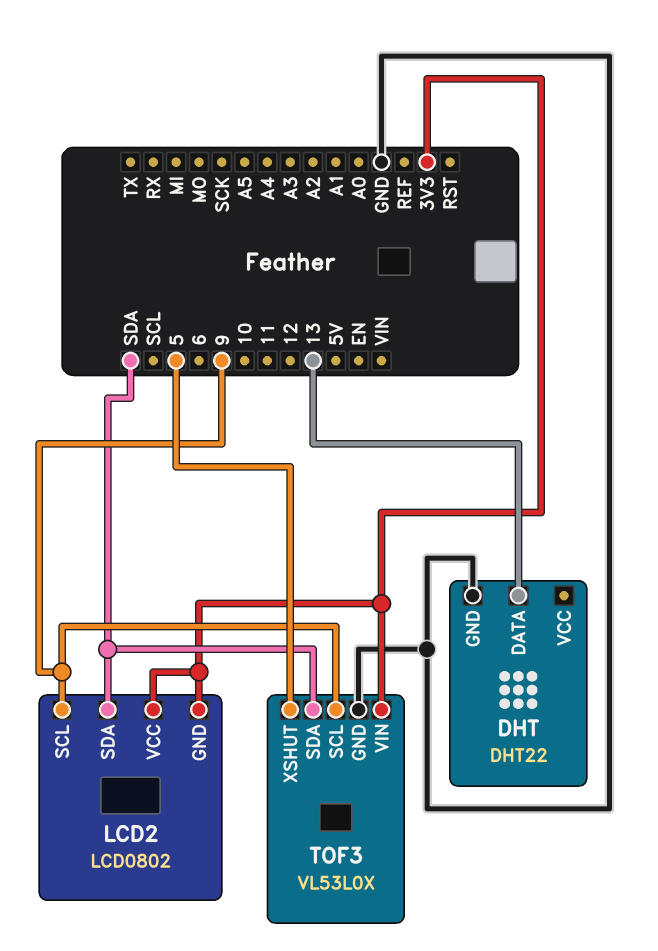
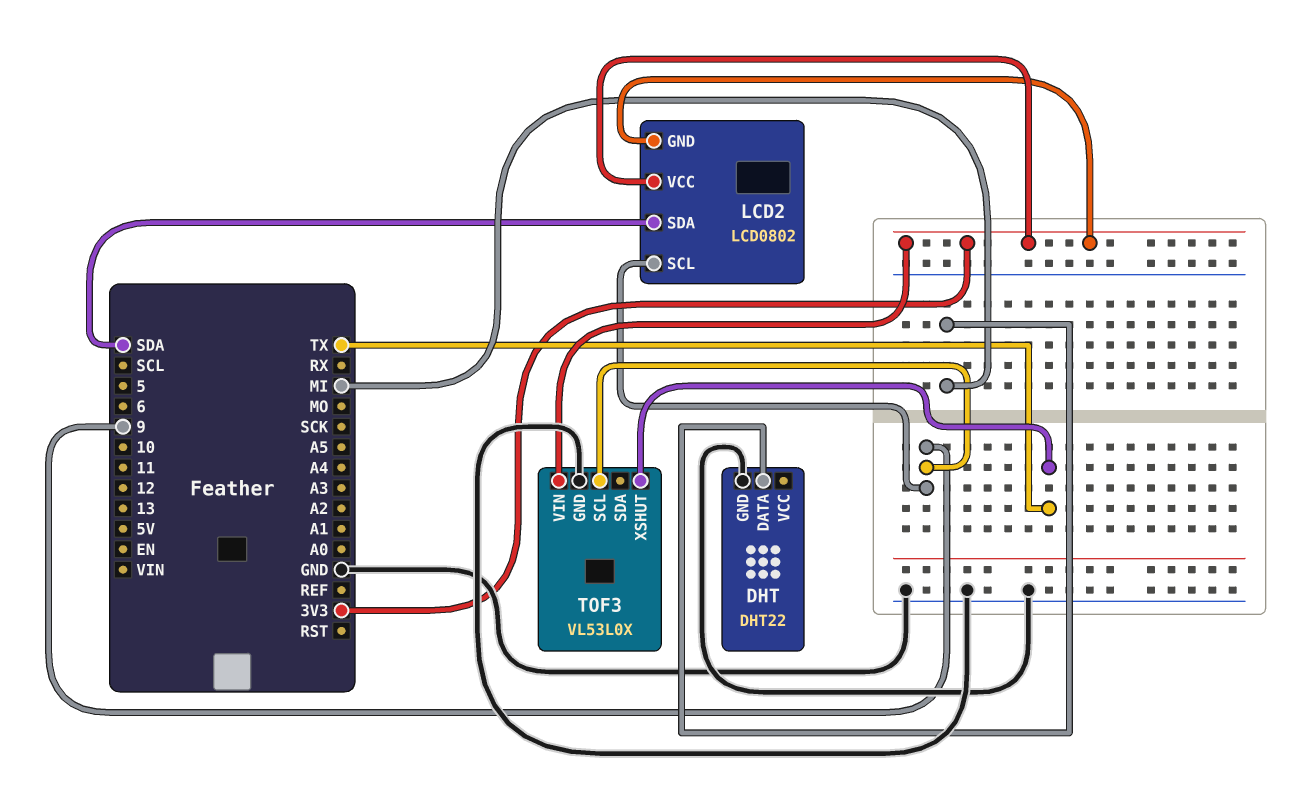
DHT pin DATA: 13 -> MI
TOF3 pin SDA: SDA -> none
TOF3 pin XSHUT: 5 -> TX

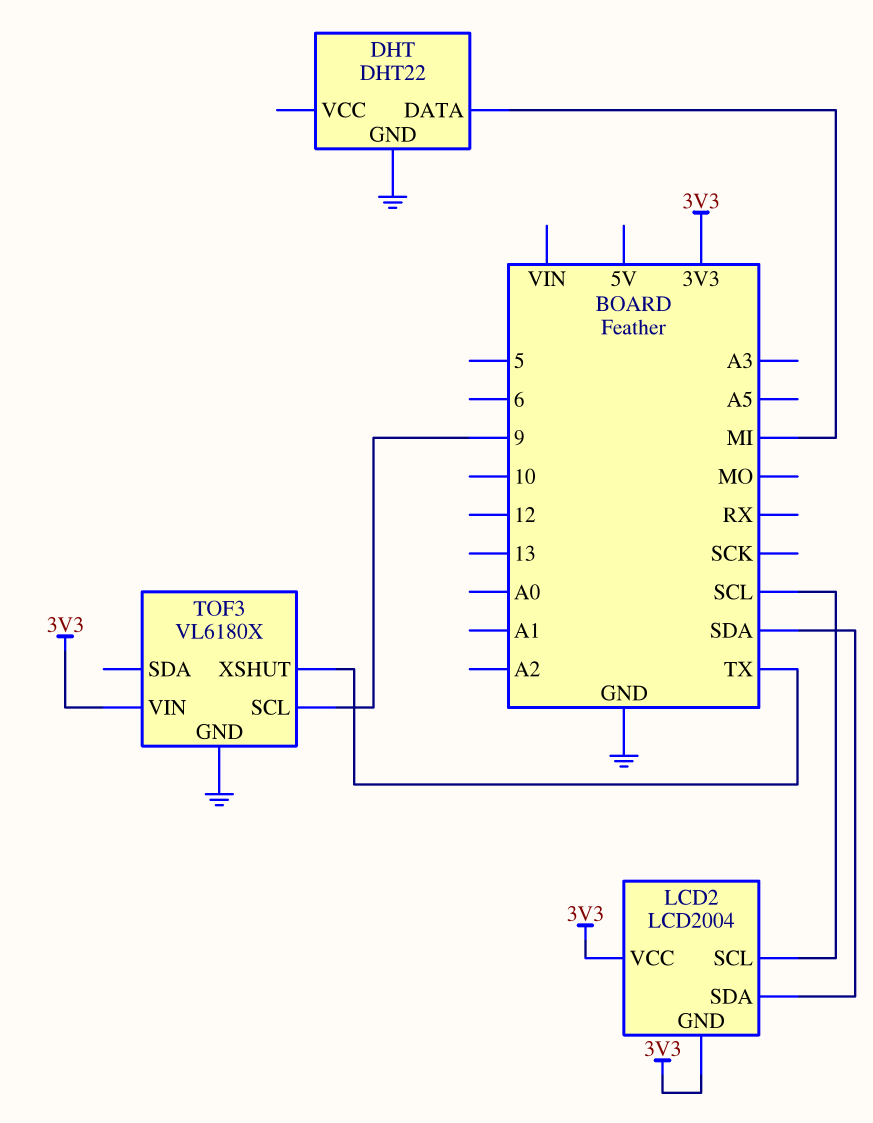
LCD2: LCD0802 -> LCD2004
LCD2 pin SCL: 9 -> SCL
TOF3: VL53L0X -> VL6180X

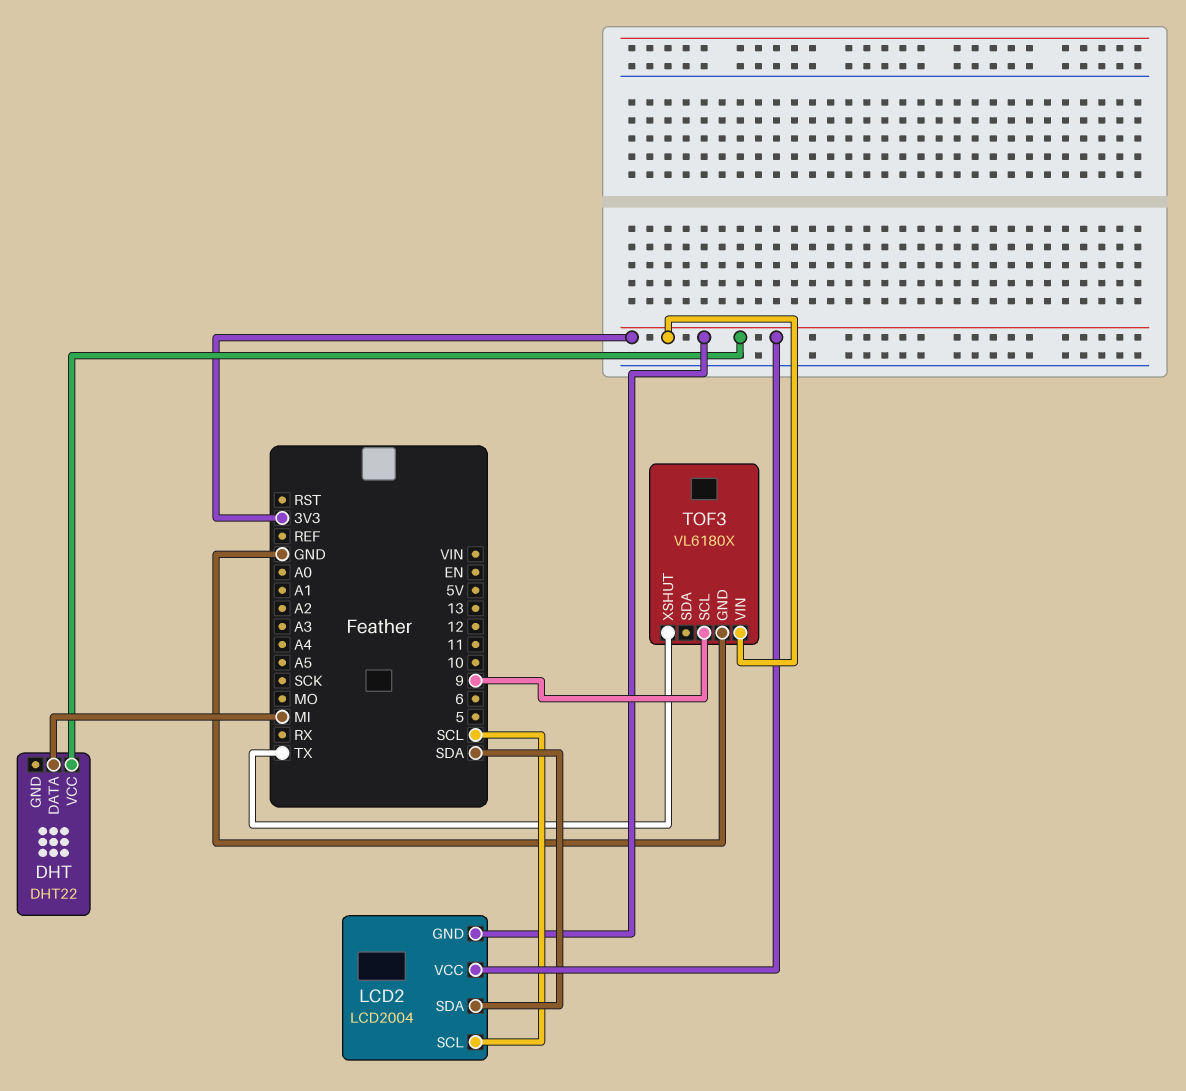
DHT pin GND: GND -> none
DHT pin VCC: none -> 3V3

